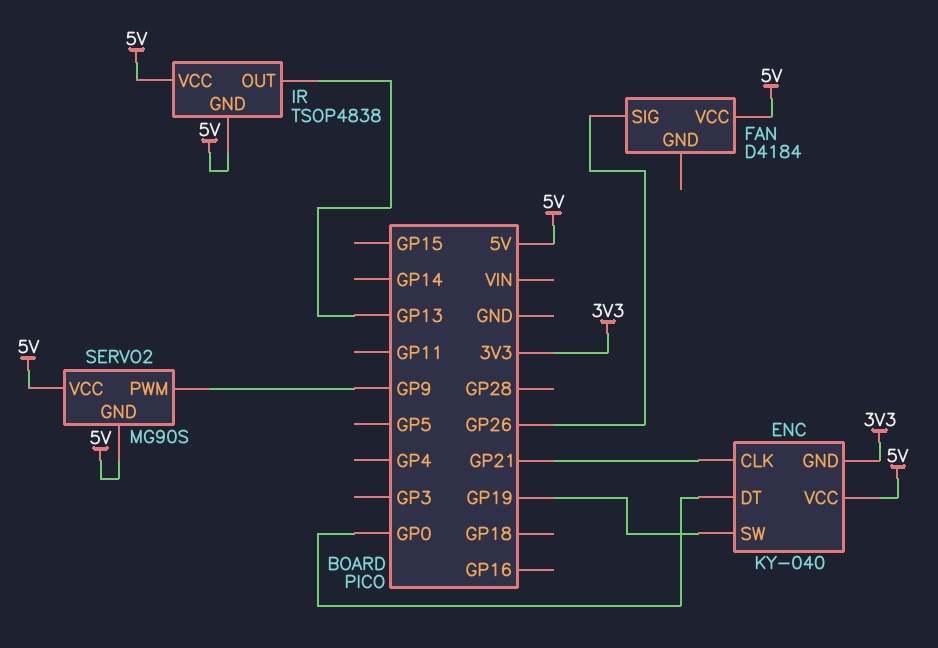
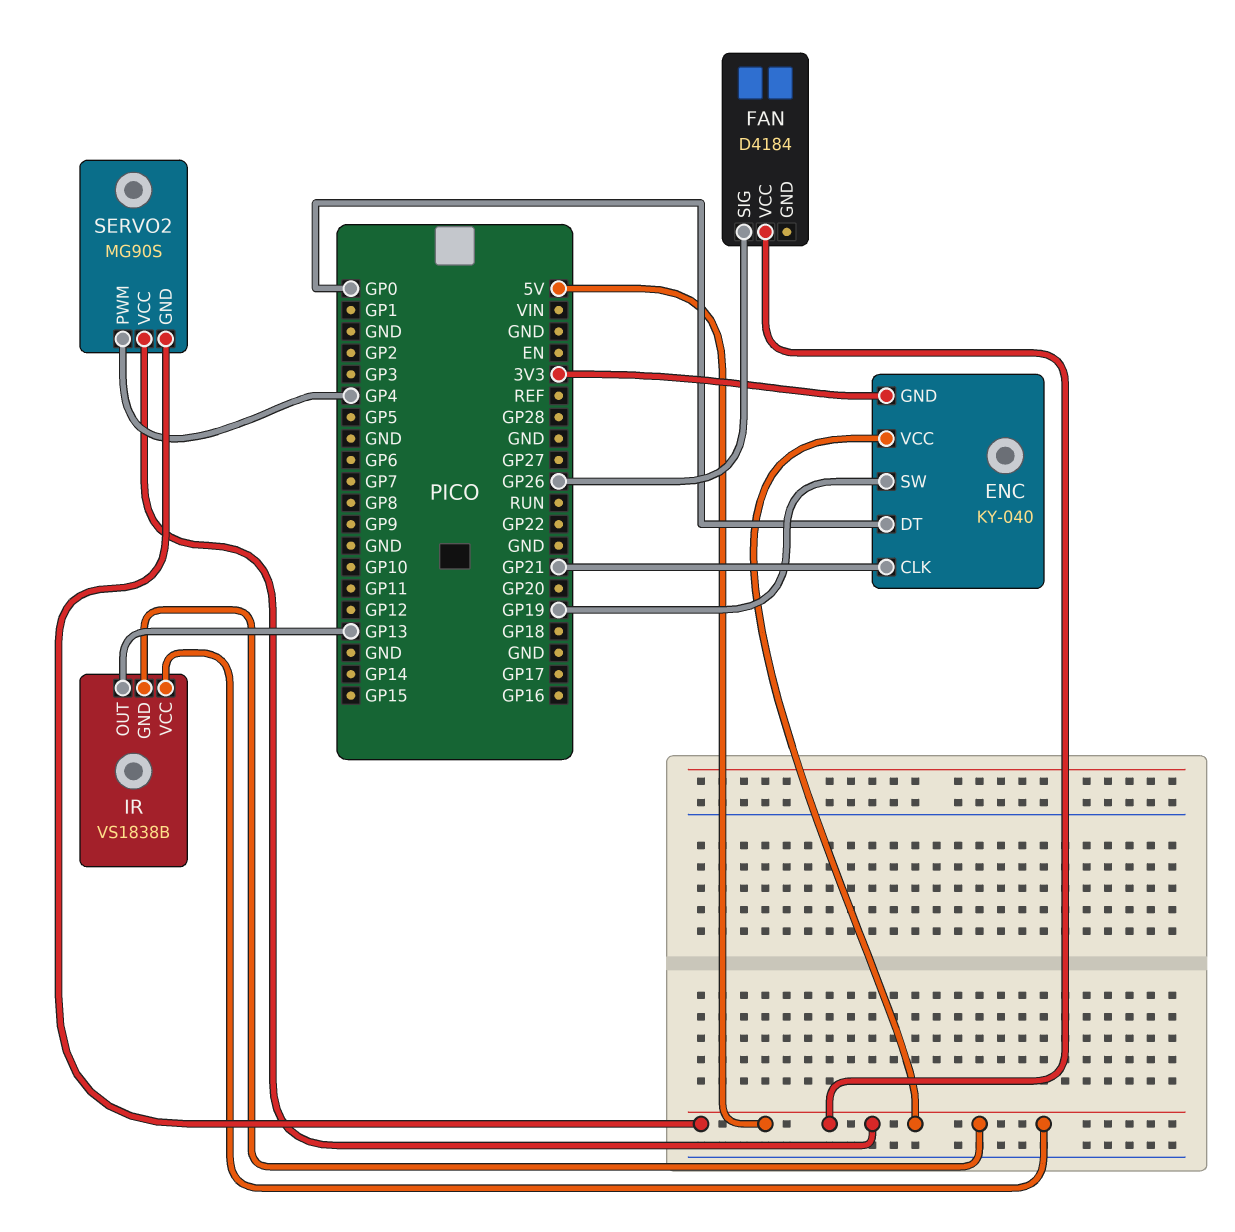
IR: TSOP4838 -> VS1838B
SERVO2 pin PWM: GP9 -> GP4

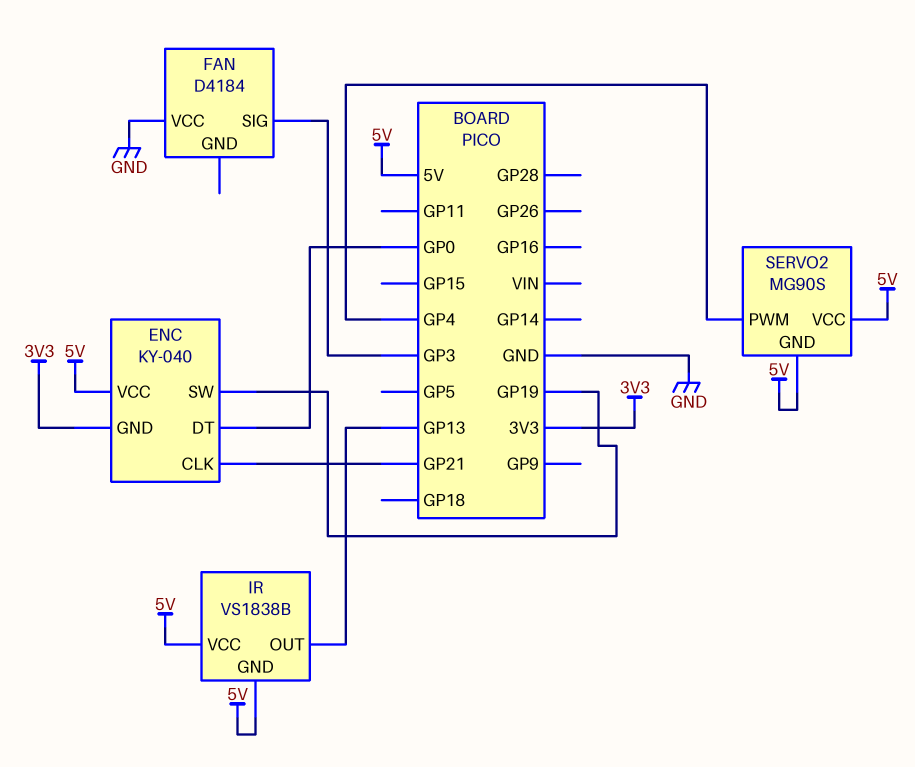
FAN pin SIG: GP26 -> GP3
FAN pin VCC: 5V -> GND

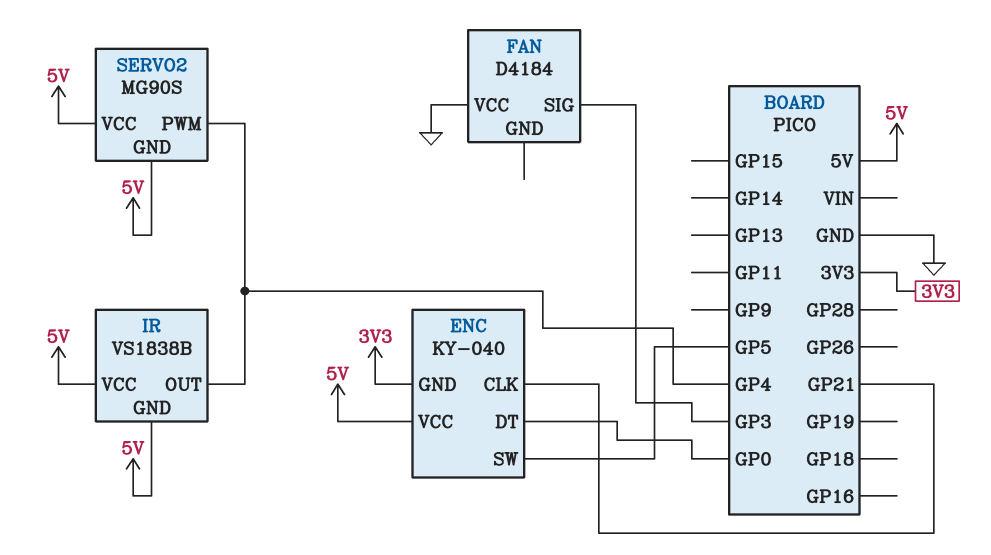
ENC pin SW: GP19 -> GP5
IR pin OUT: GP13 -> GP4

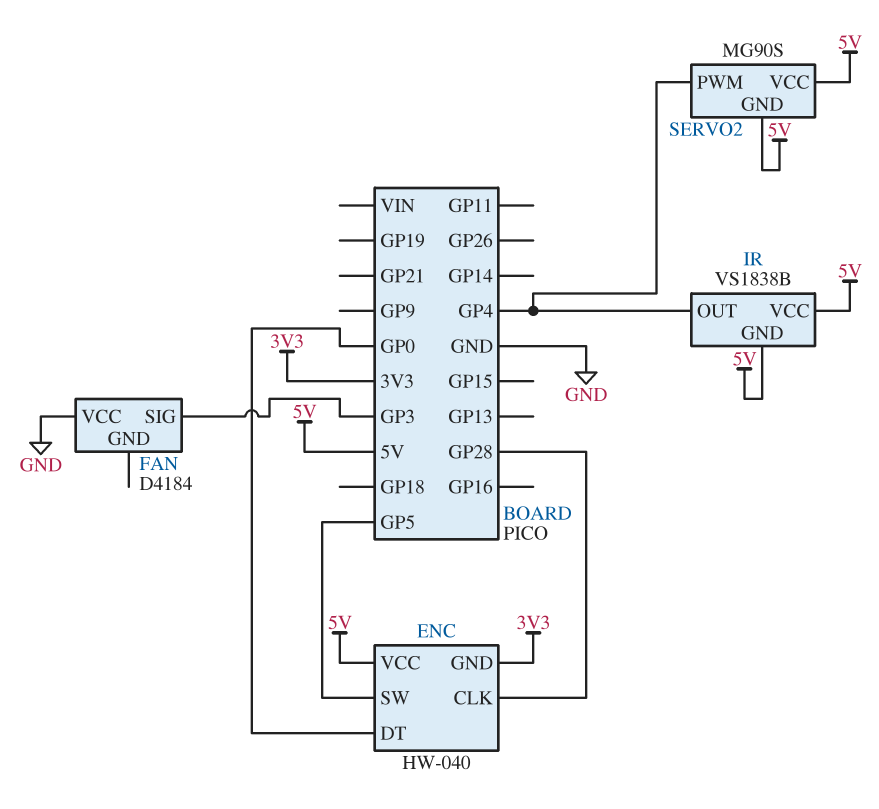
ENC: KY-040 -> HW-040
ENC pin CLK: GP21 -> GP28

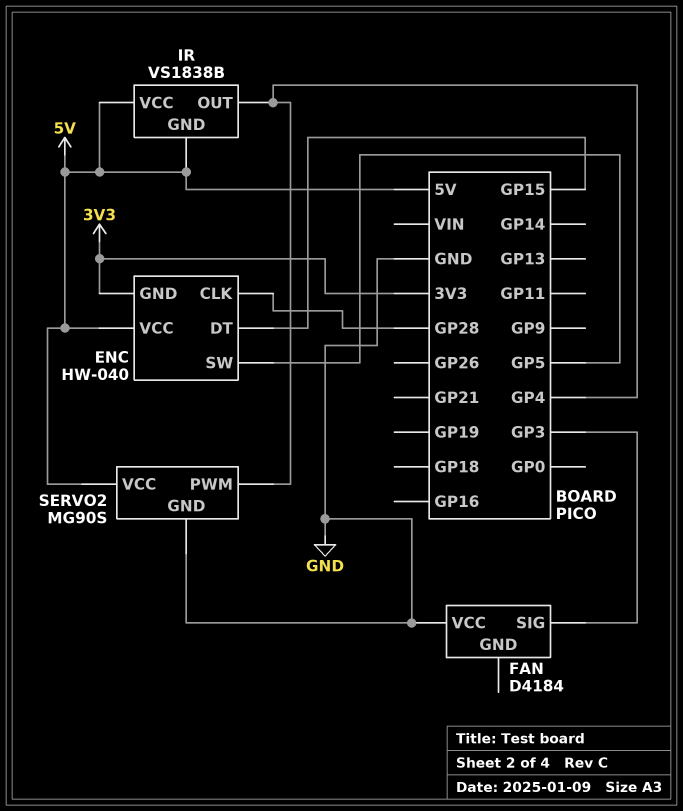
ENC pin DT: GP0 -> GP15
SERVO2 pin GND: 5V -> GND

